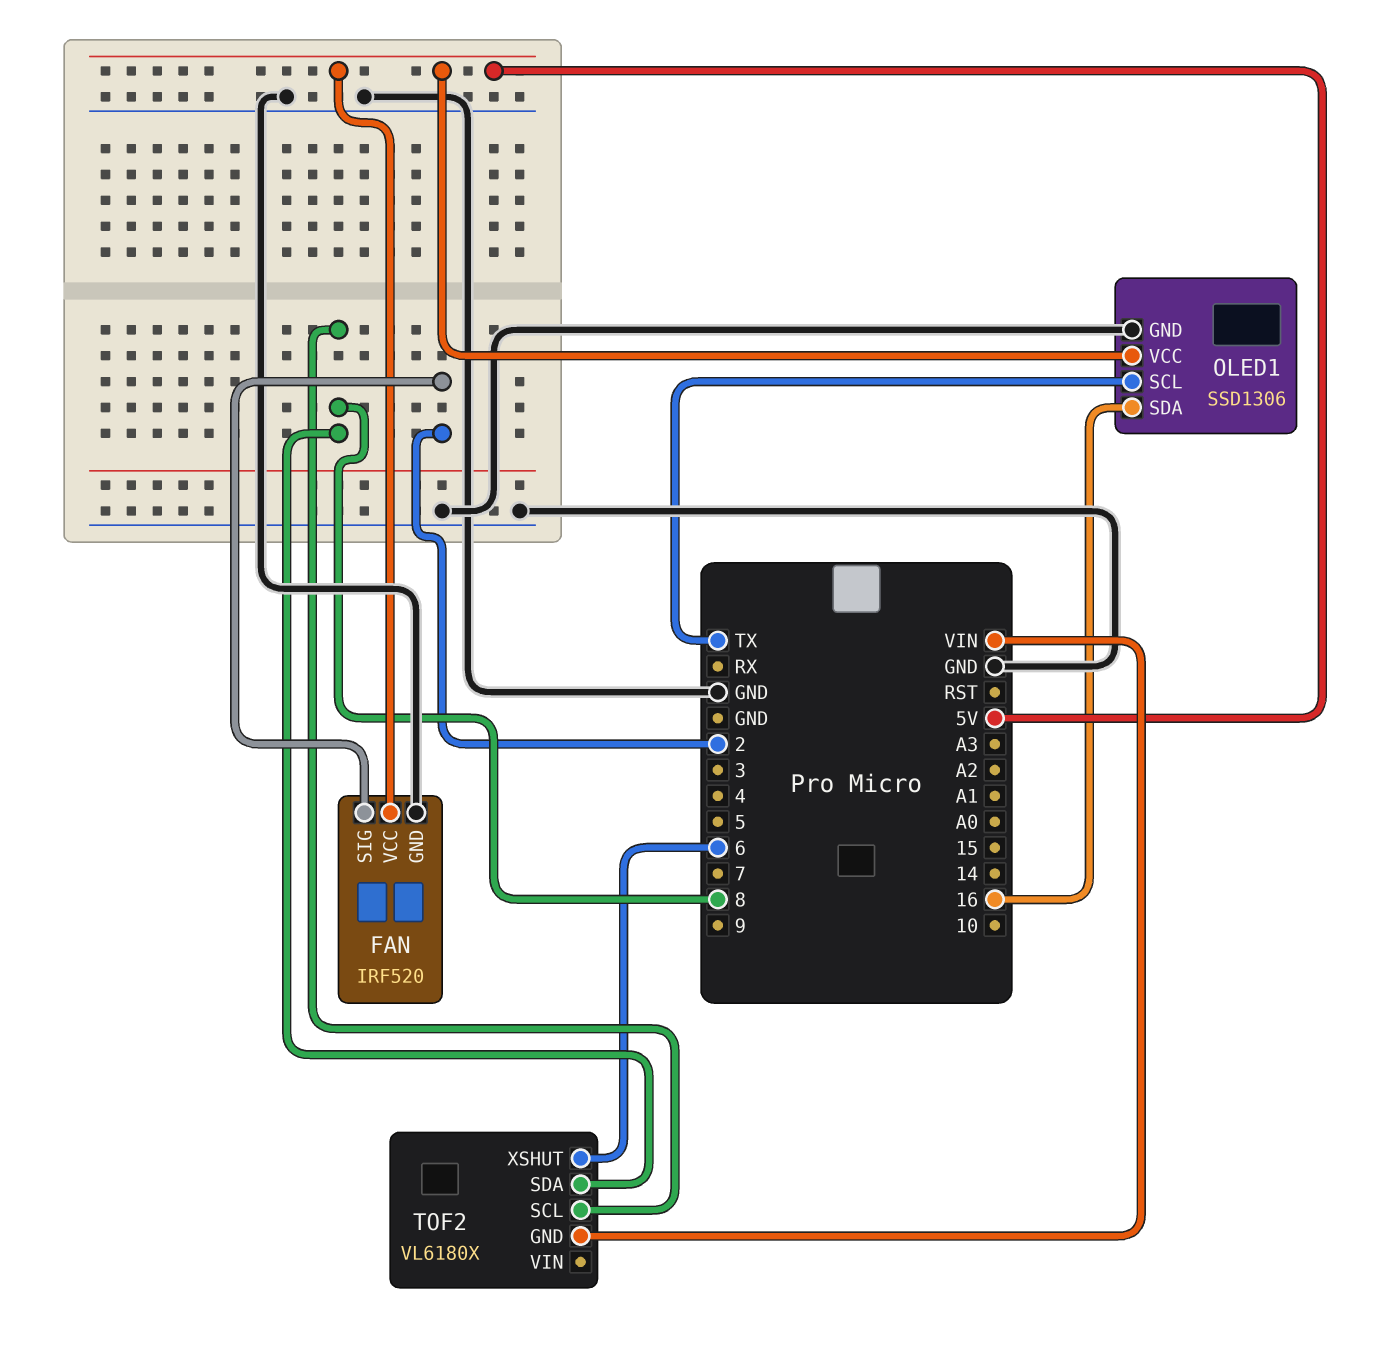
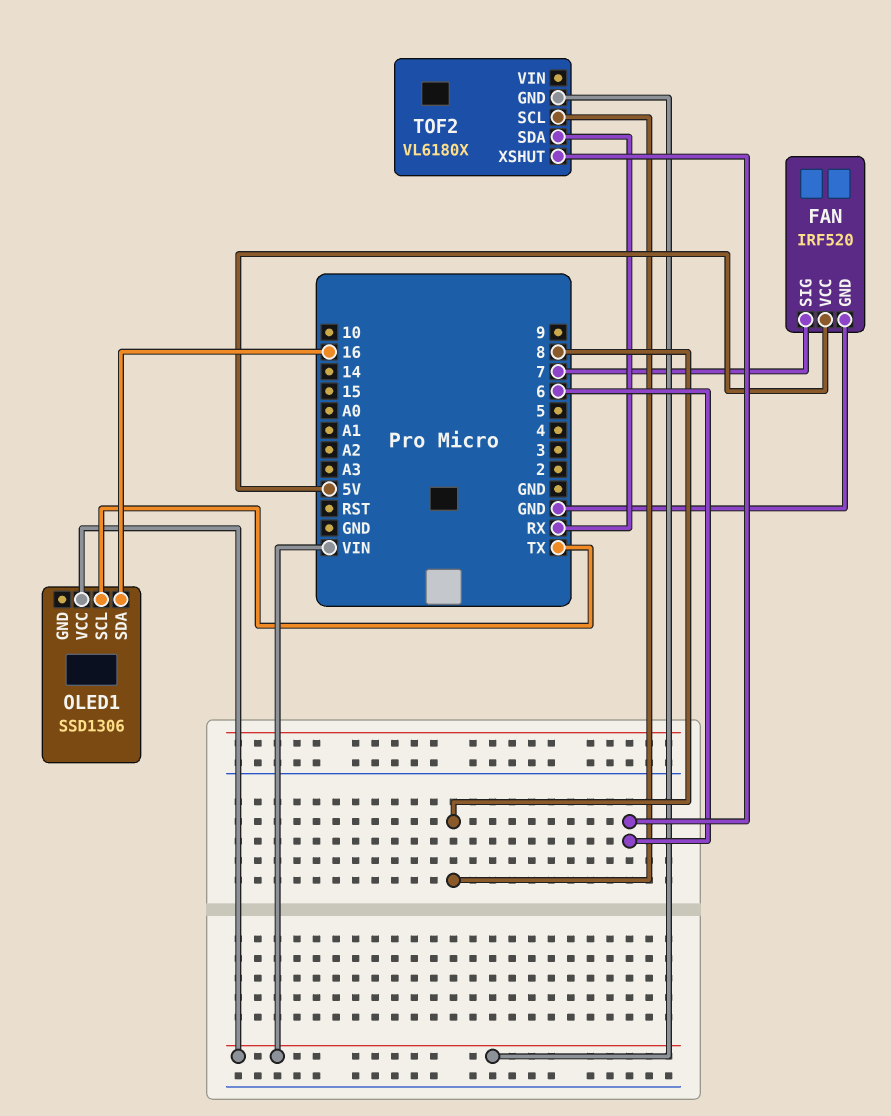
FAN pin SIG: 2 -> 7
OLED1 pin GND: GND -> none
OLED1 pin VCC: 5V -> VIN
TOF2 pin SDA: 8 -> RX

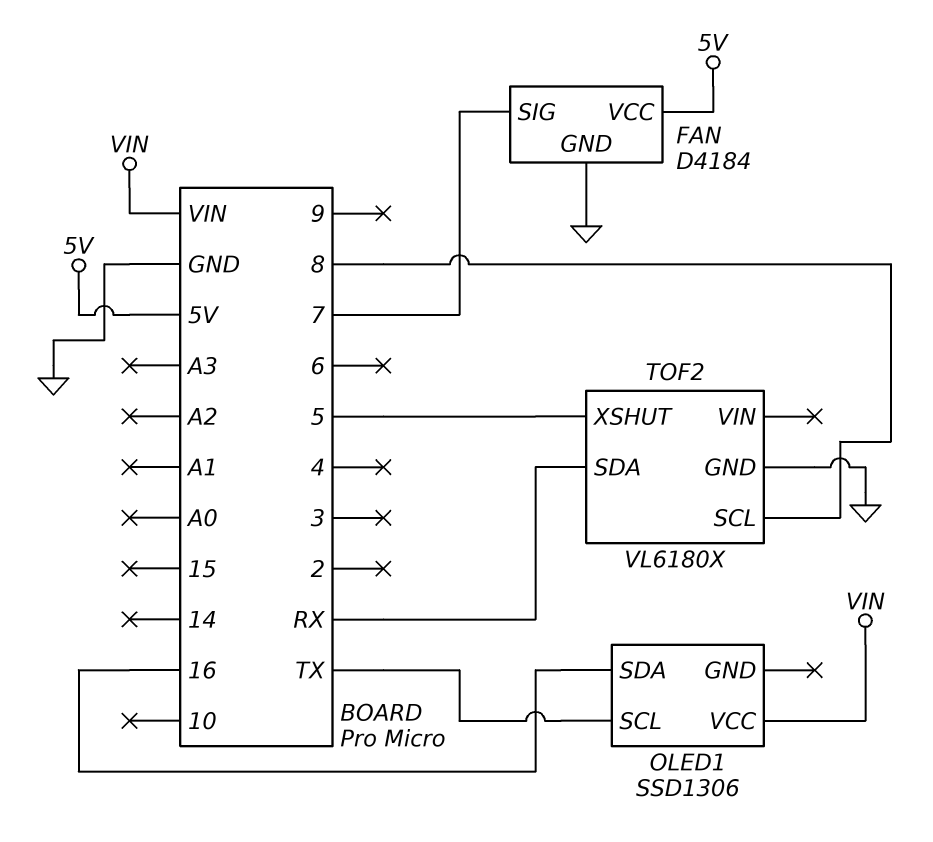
FAN: IRF520 -> D4184
TOF2 pin GND: VIN -> GND
TOF2 pin XSHUT: 6 -> 5

